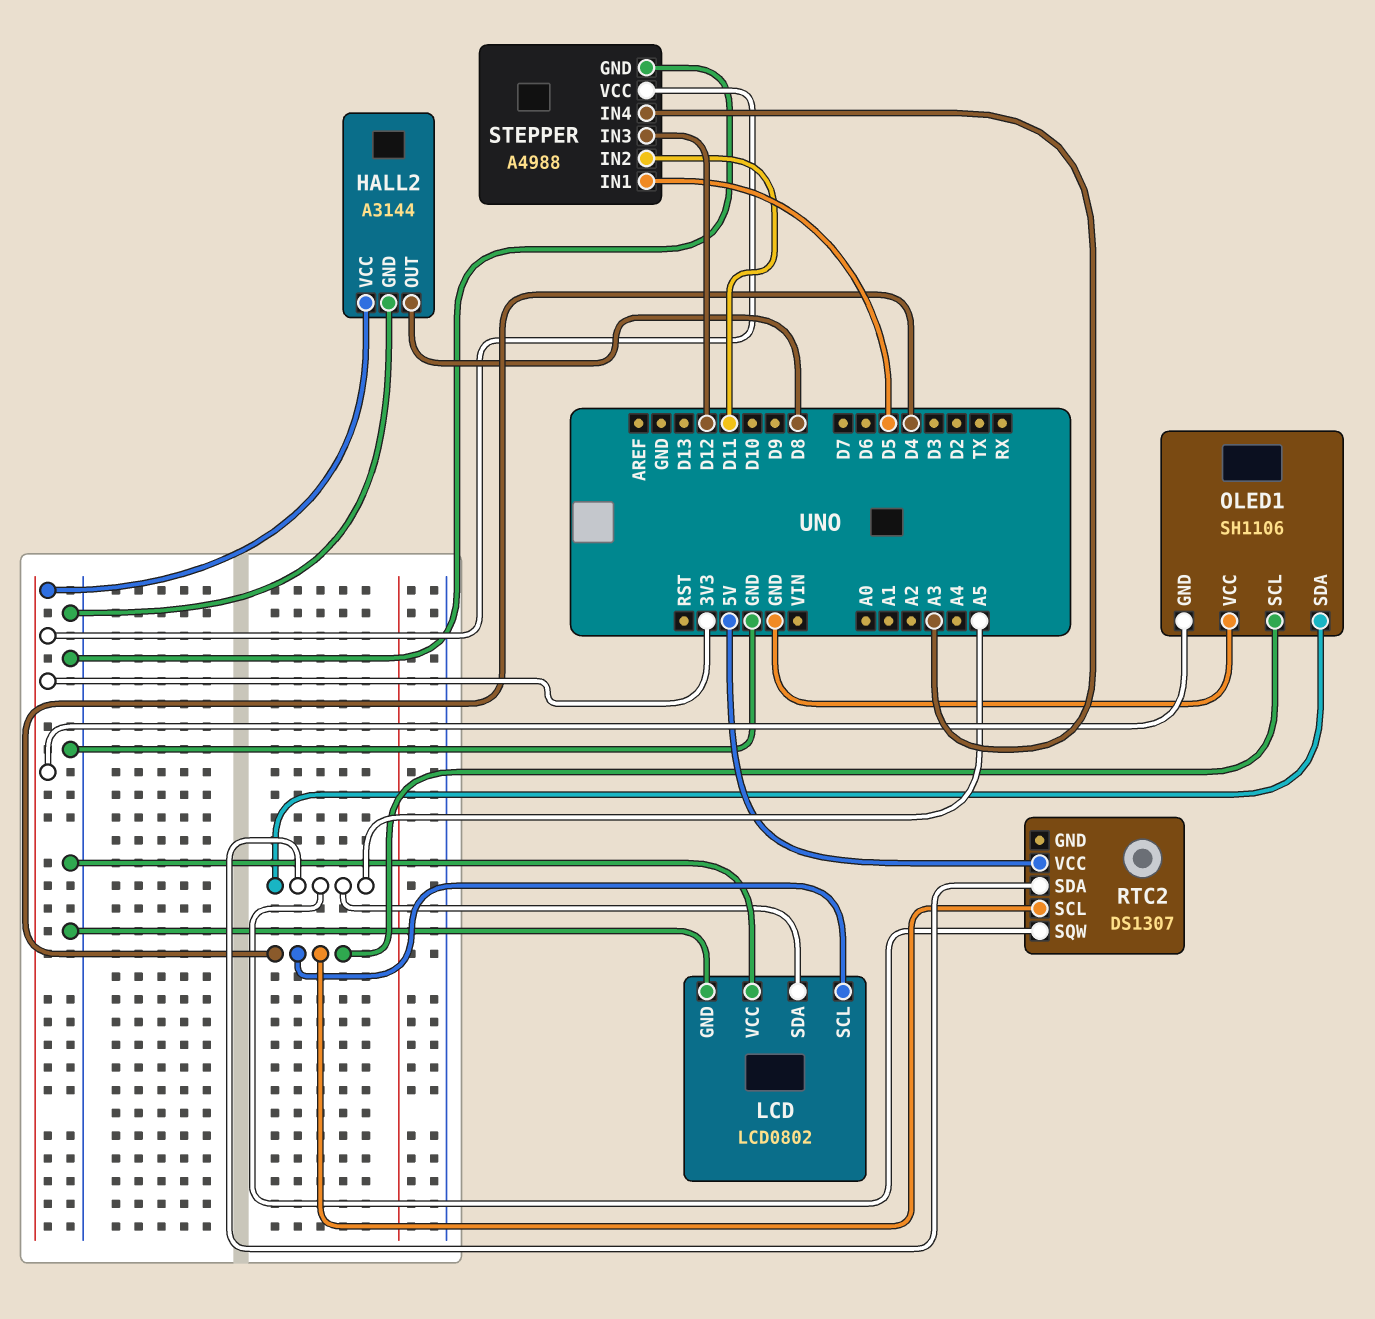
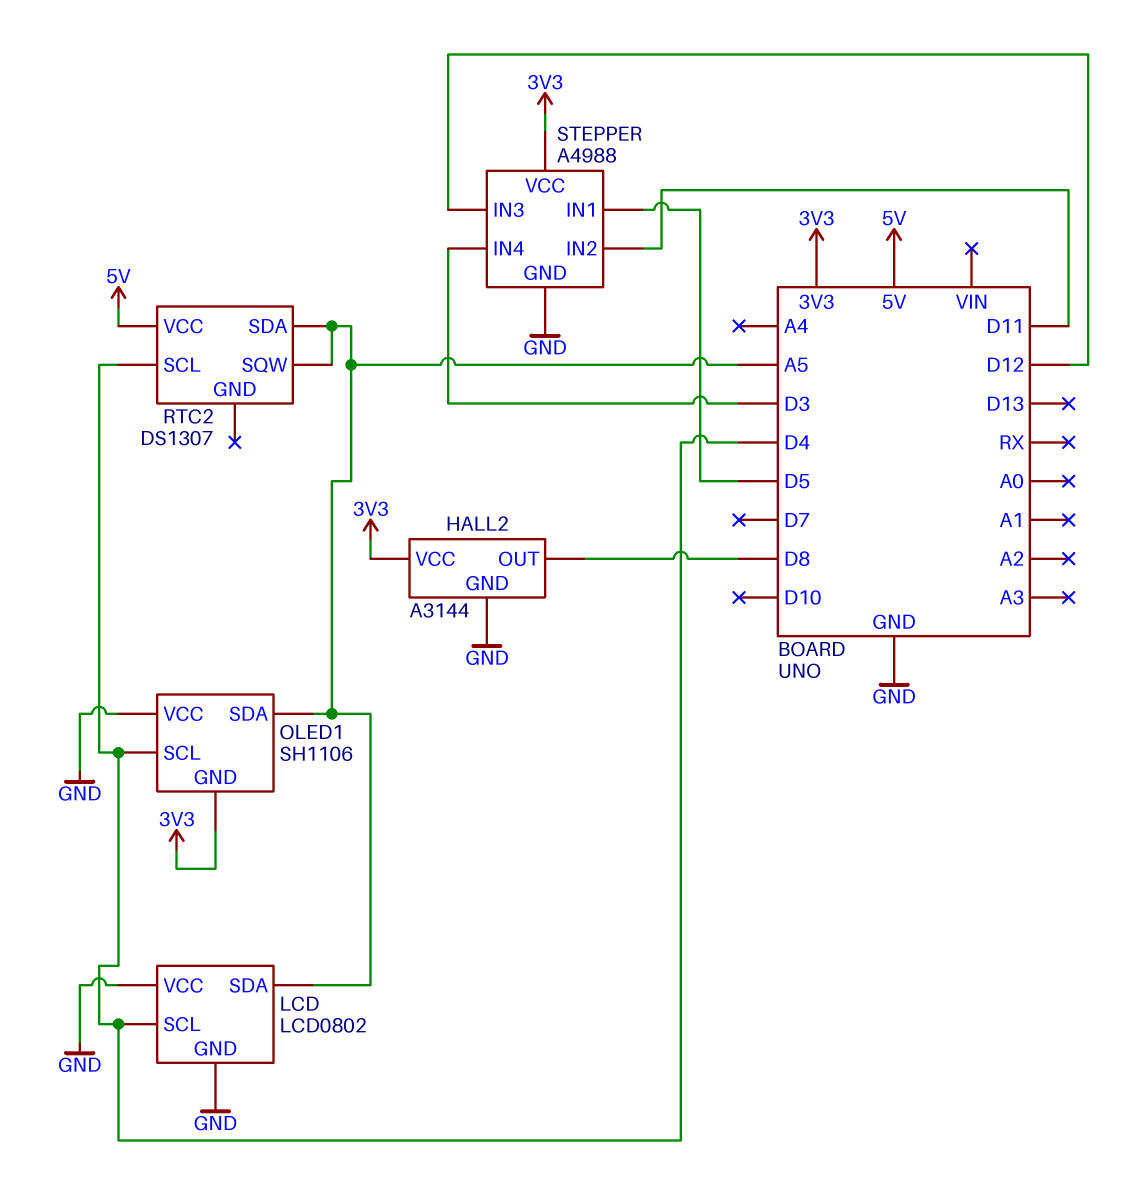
STEPPER pin IN4: A3 -> D3

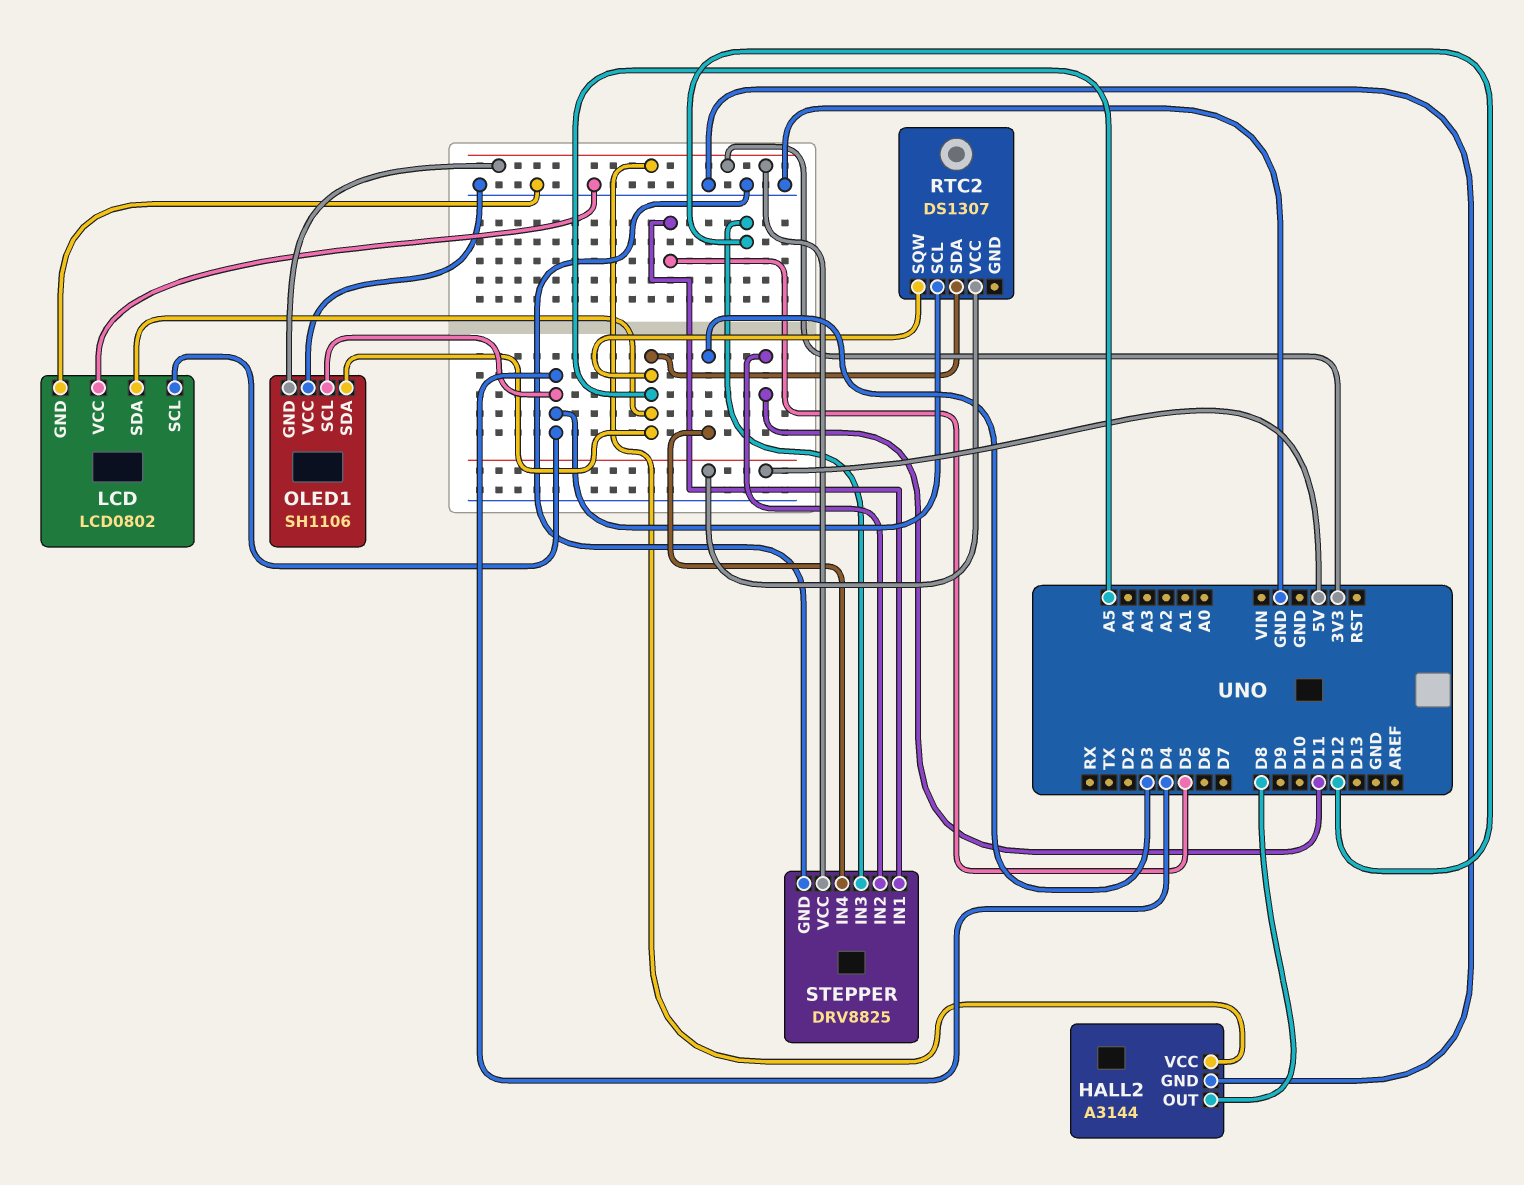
STEPPER: A4988 -> DRV8825

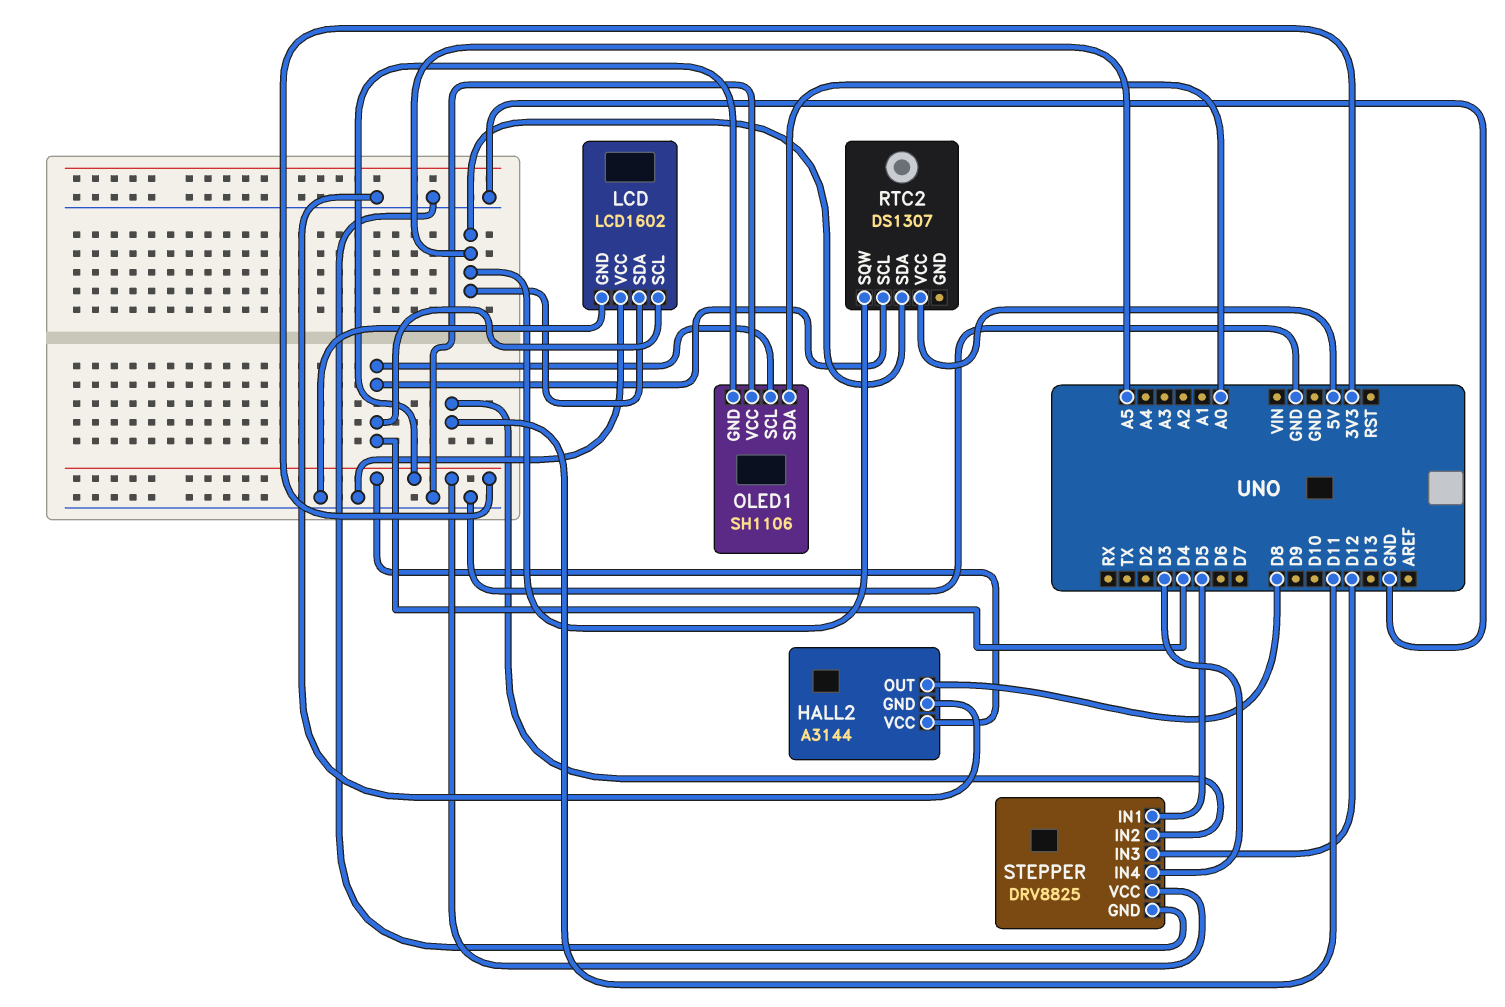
LCD: LCD0802 -> LCD1602
OLED1 pin SDA: A5 -> A0

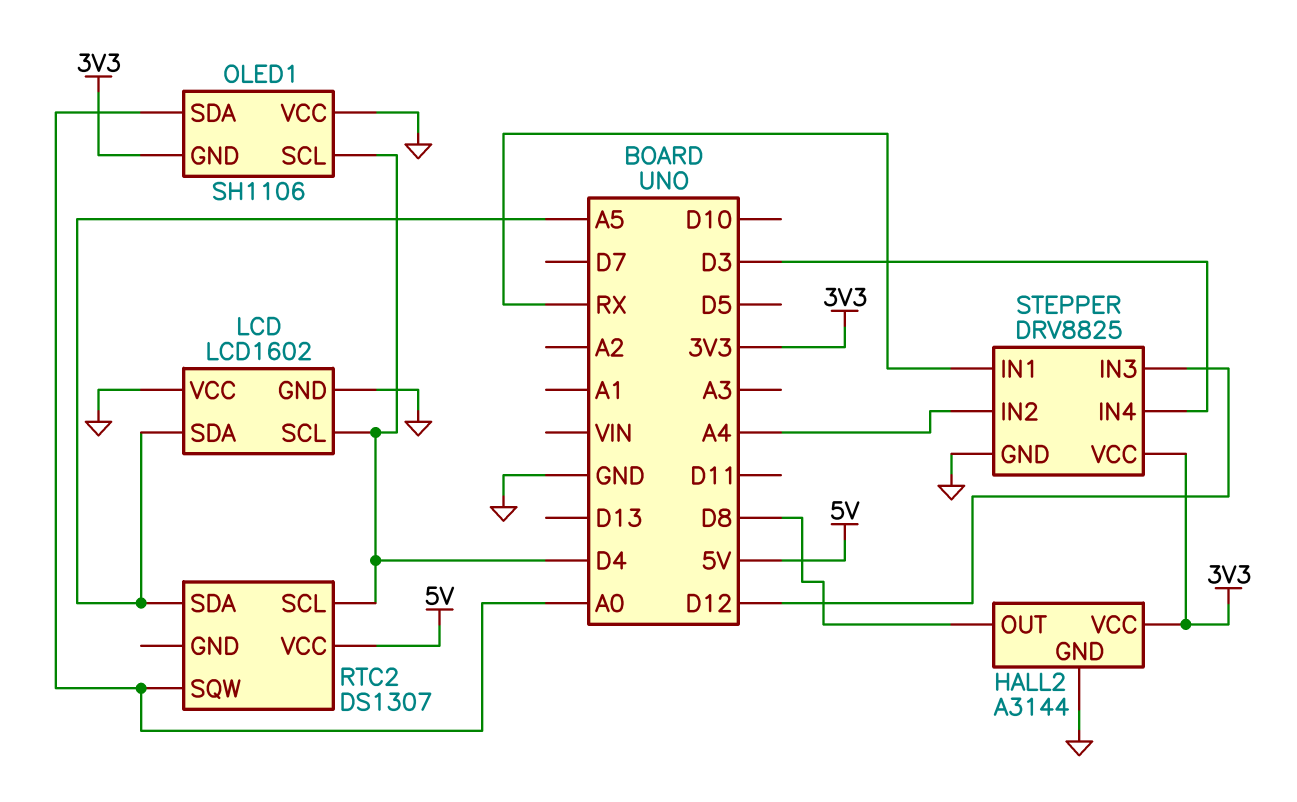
RTC2 pin SQW: A5 -> A0
STEPPER pin IN1: D5 -> RX
STEPPER pin IN2: D11 -> A4

